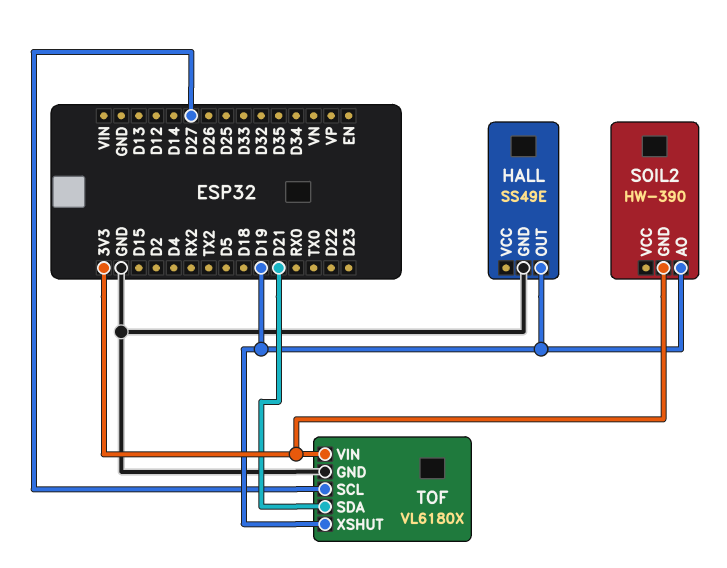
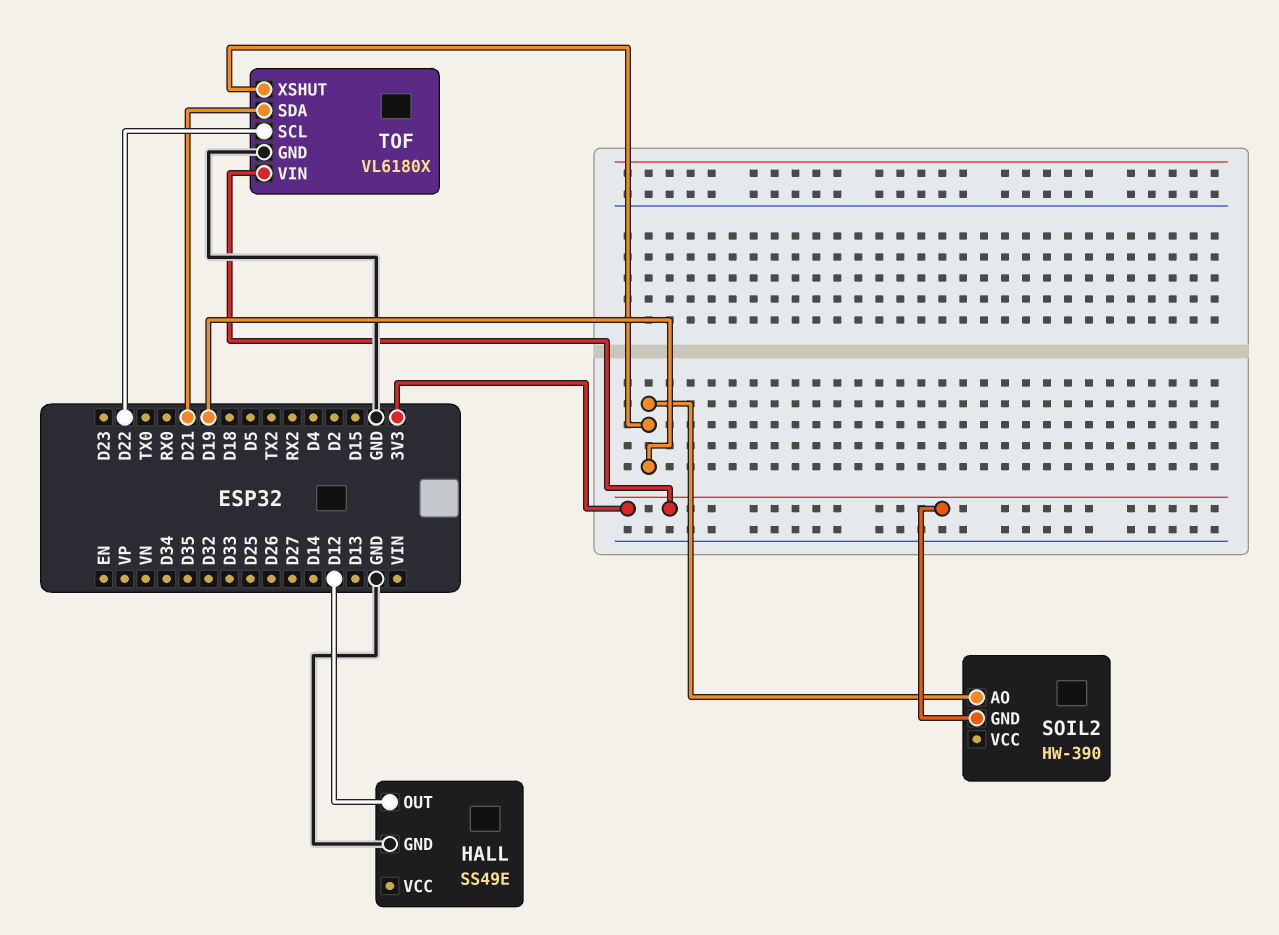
HALL pin OUT: D19 -> D12
TOF pin SCL: D27 -> D22

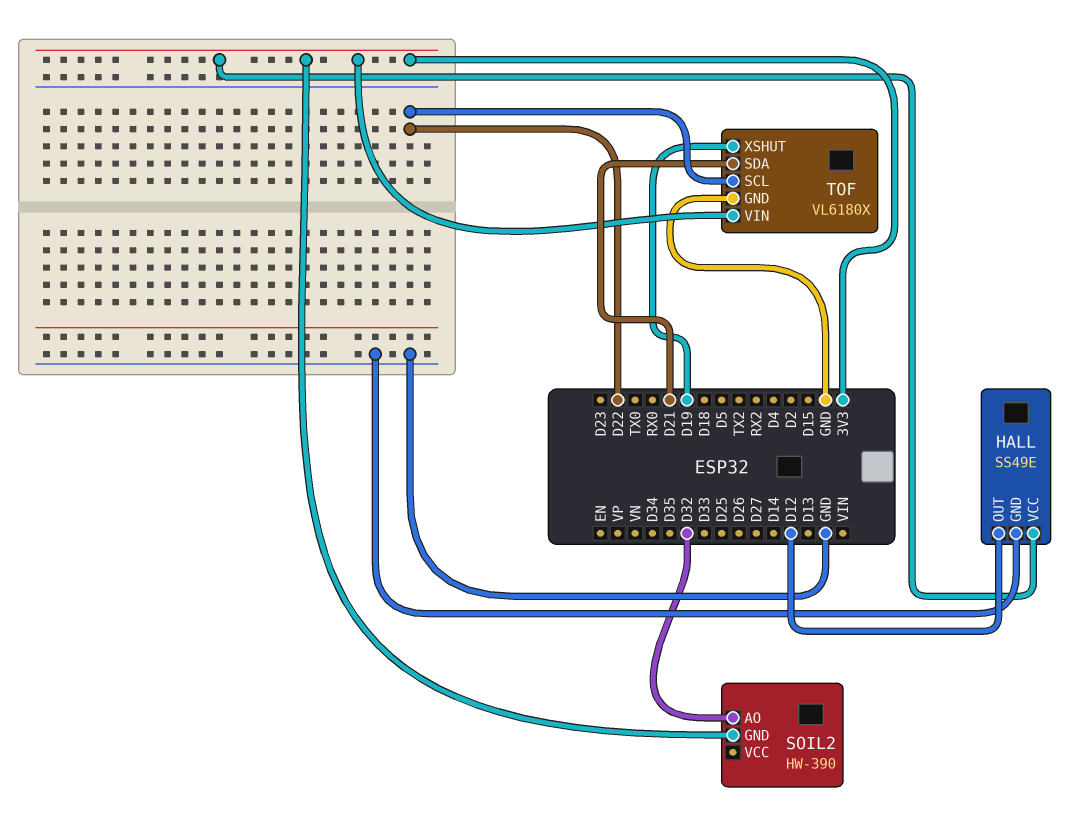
HALL pin VCC: none -> 3V3
SOIL2 pin AO: D19 -> D32

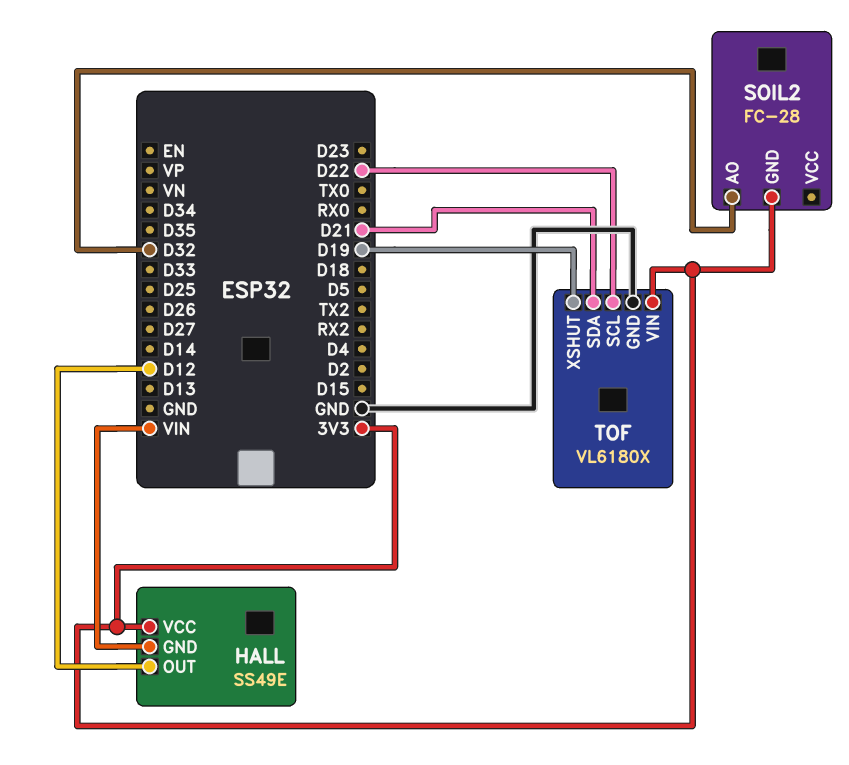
HALL pin GND: GND -> VIN
SOIL2: HW-390 -> FC-28

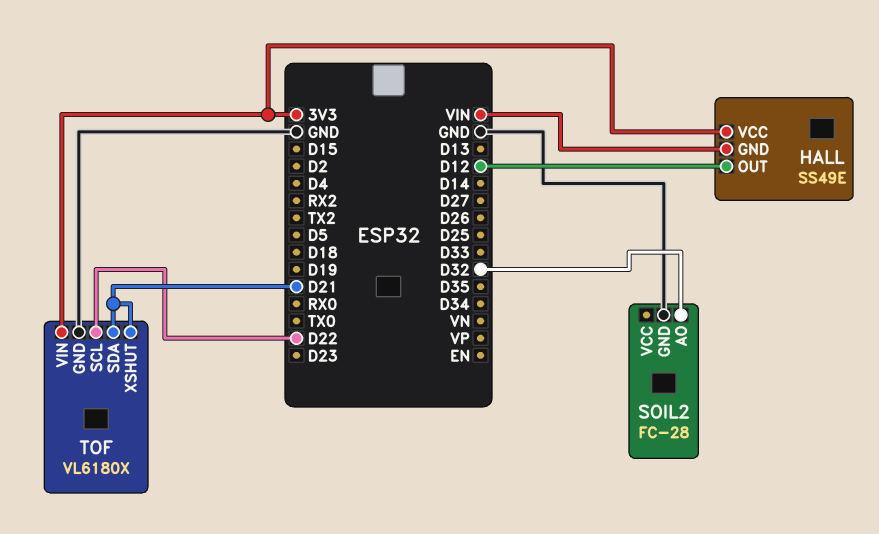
SOIL2 pin GND: 3V3 -> GND
TOF pin XSHUT: D19 -> D21

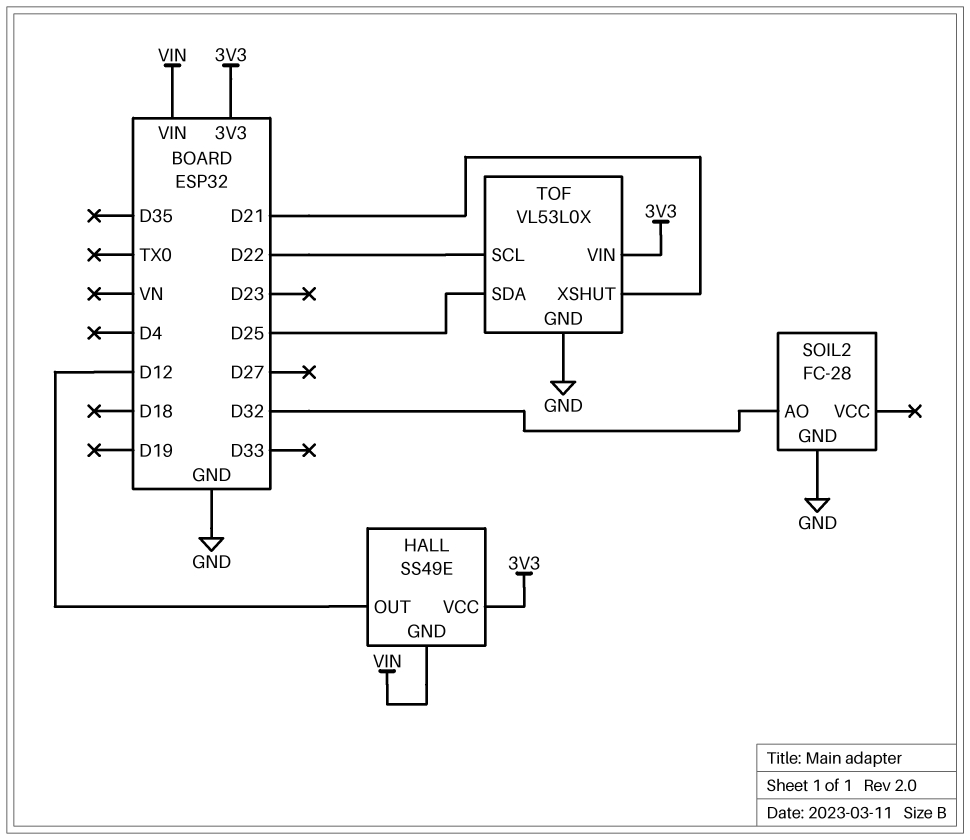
TOF: VL6180X -> VL53L0X
TOF pin SDA: D21 -> D25

